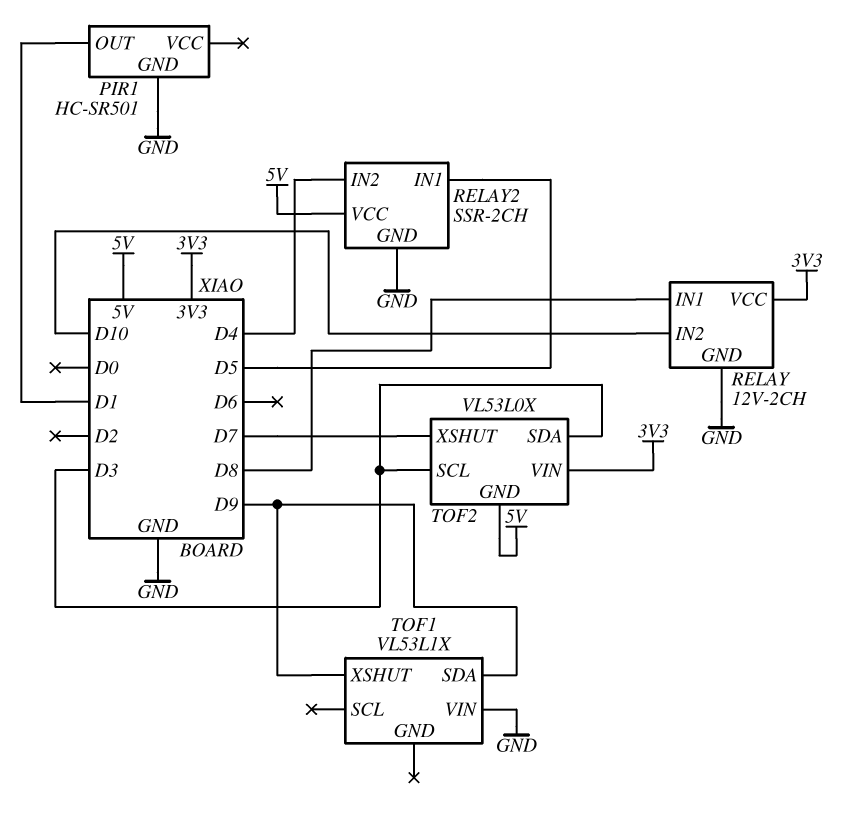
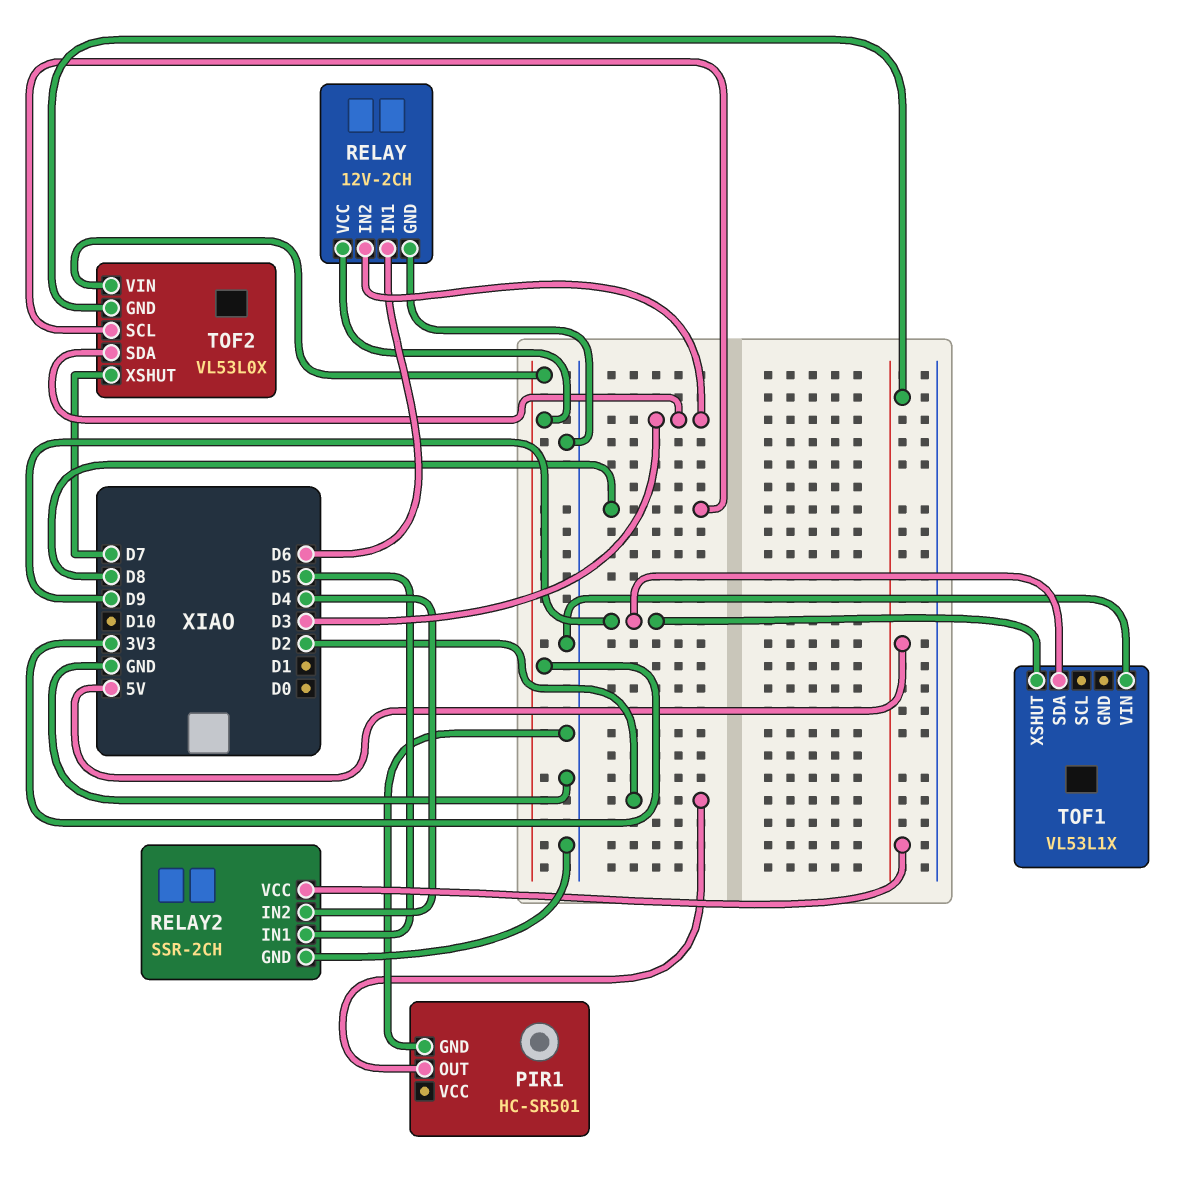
PIR1 pin OUT: D1 -> D2
RELAY pin IN1: D8 -> D6
RELAY pin IN2: D10 -> D3
TOF2 pin SCL: D3 -> D8

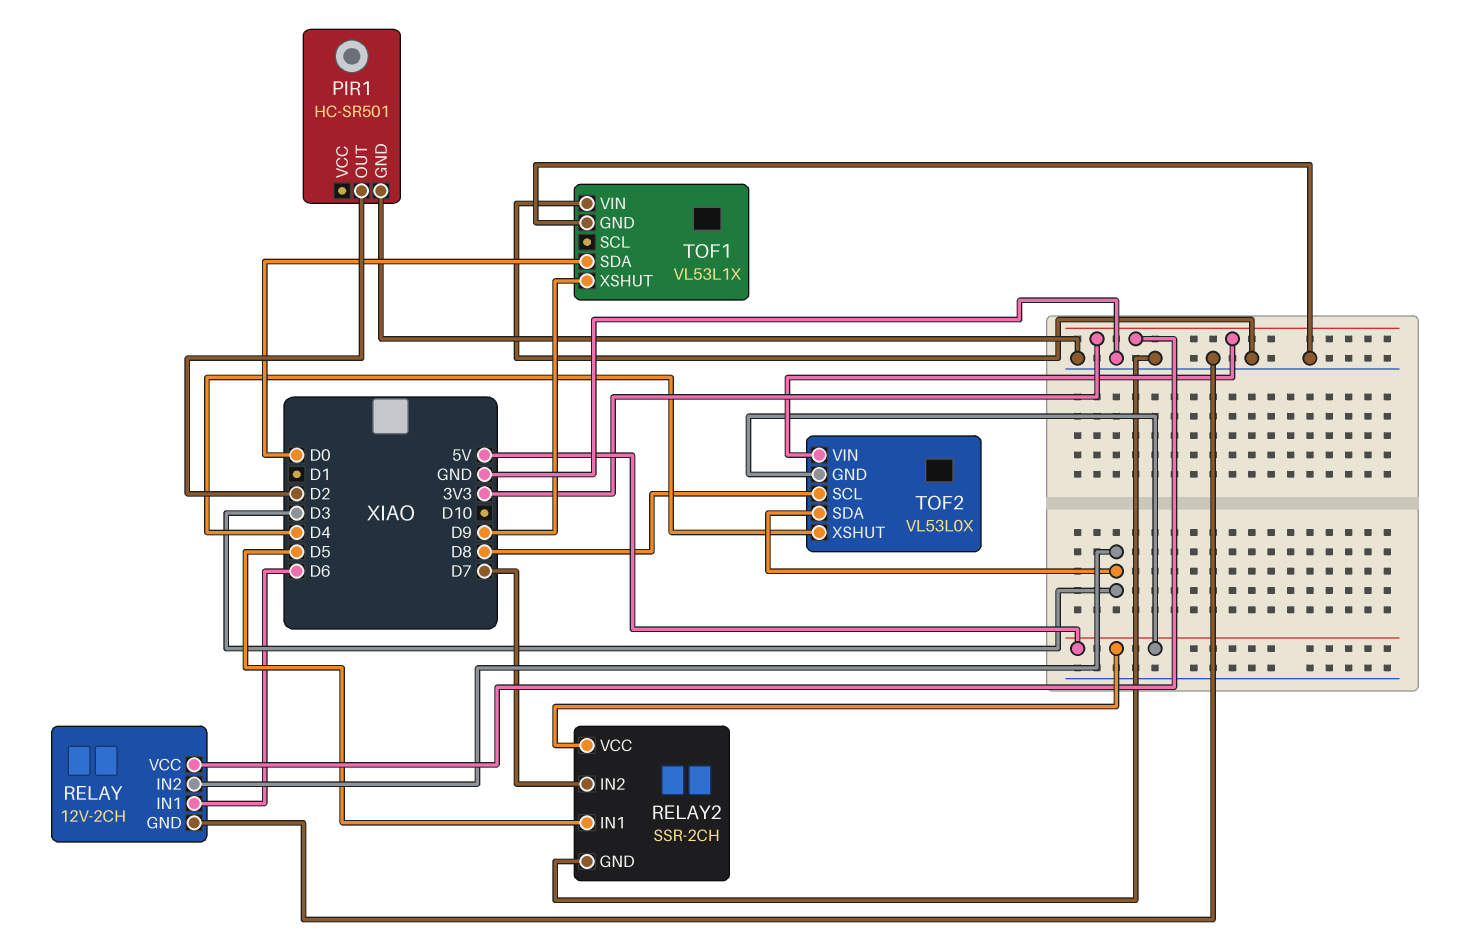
RELAY2 pin IN2: D4 -> D7
TOF1 pin GND: none -> GND
TOF1 pin SDA: D9 -> D0
TOF2 pin XSHUT: D7 -> D4

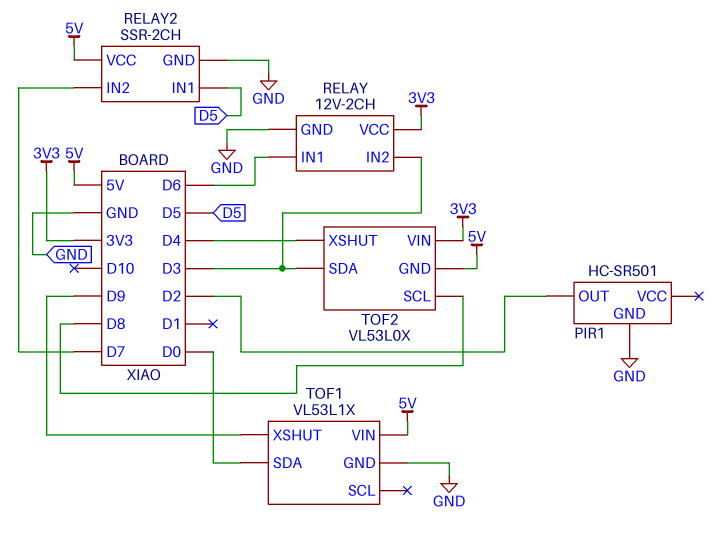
TOF1 pin VIN: GND -> 5V

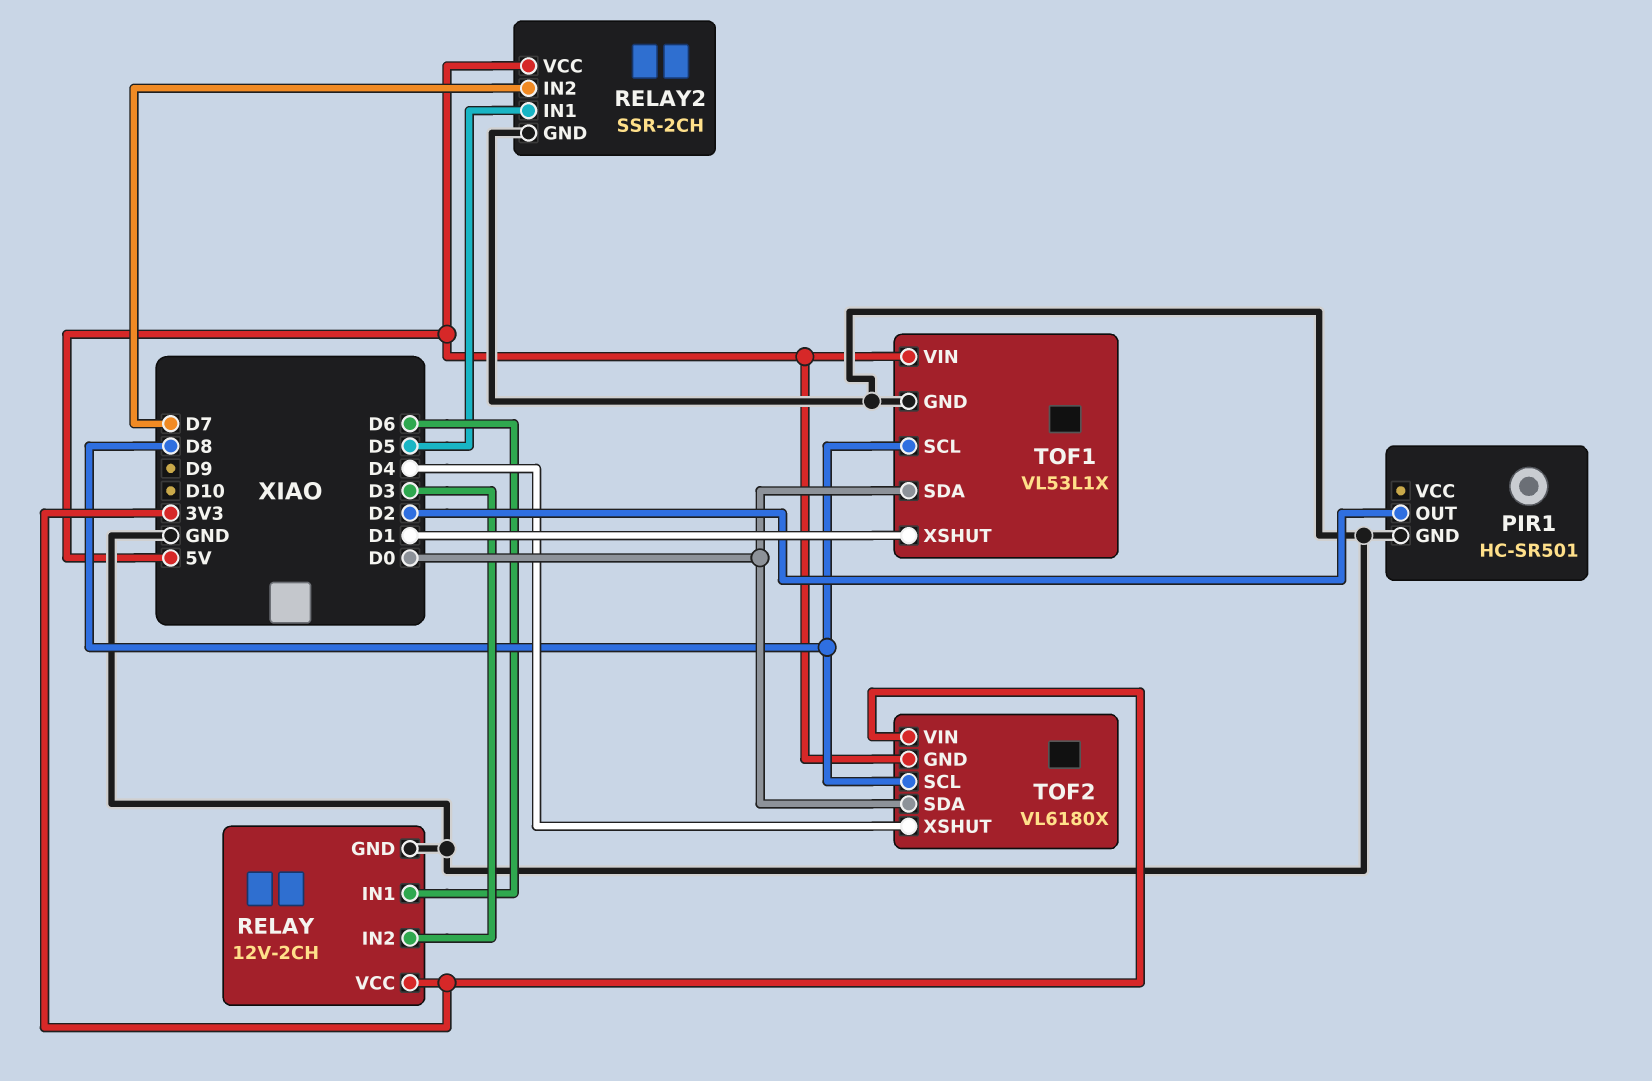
TOF1 pin SCL: none -> D8
TOF1 pin XSHUT: D9 -> D1
TOF2: VL53L0X -> VL6180X
TOF2 pin SDA: D3 -> D0

